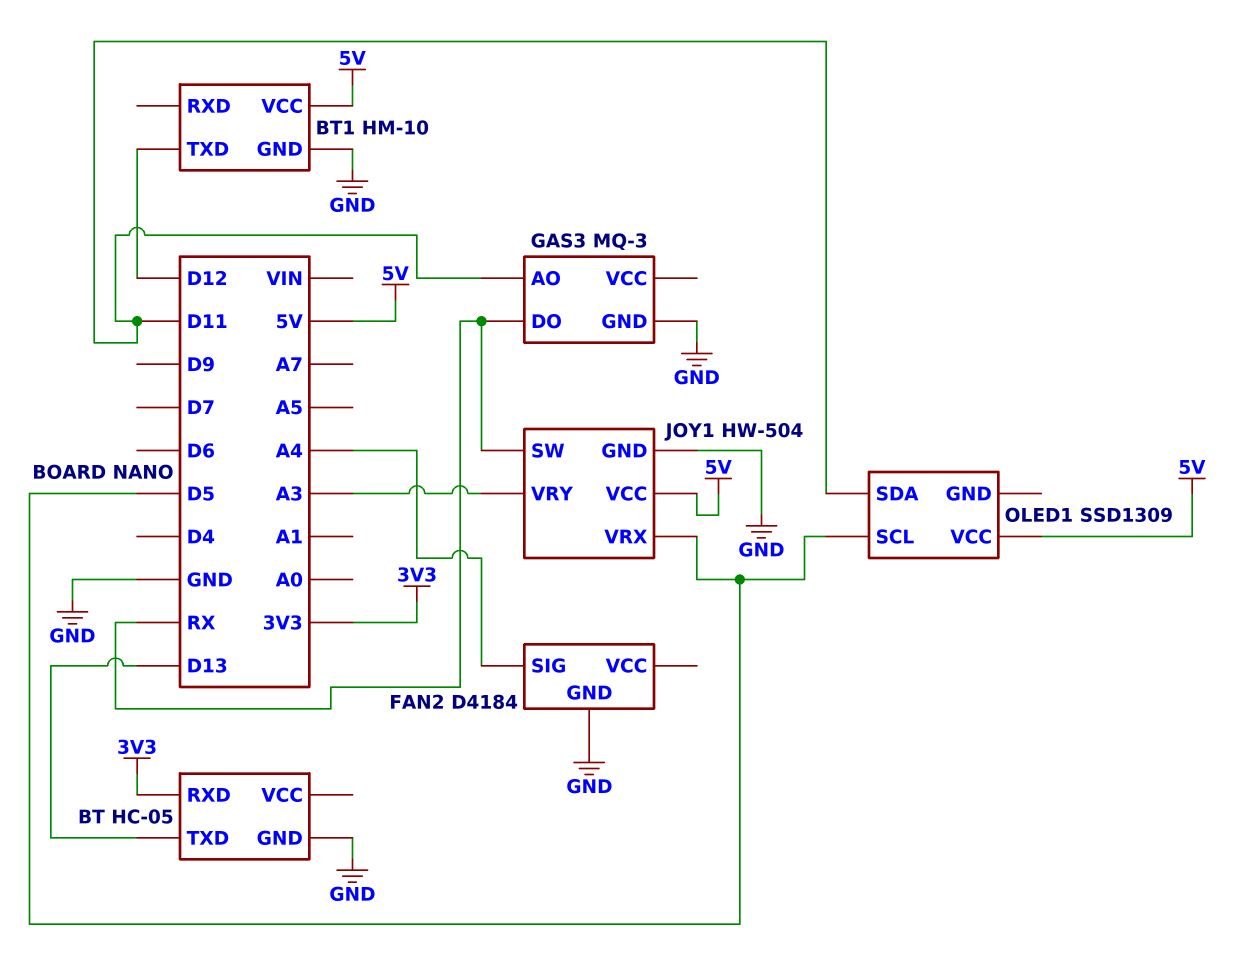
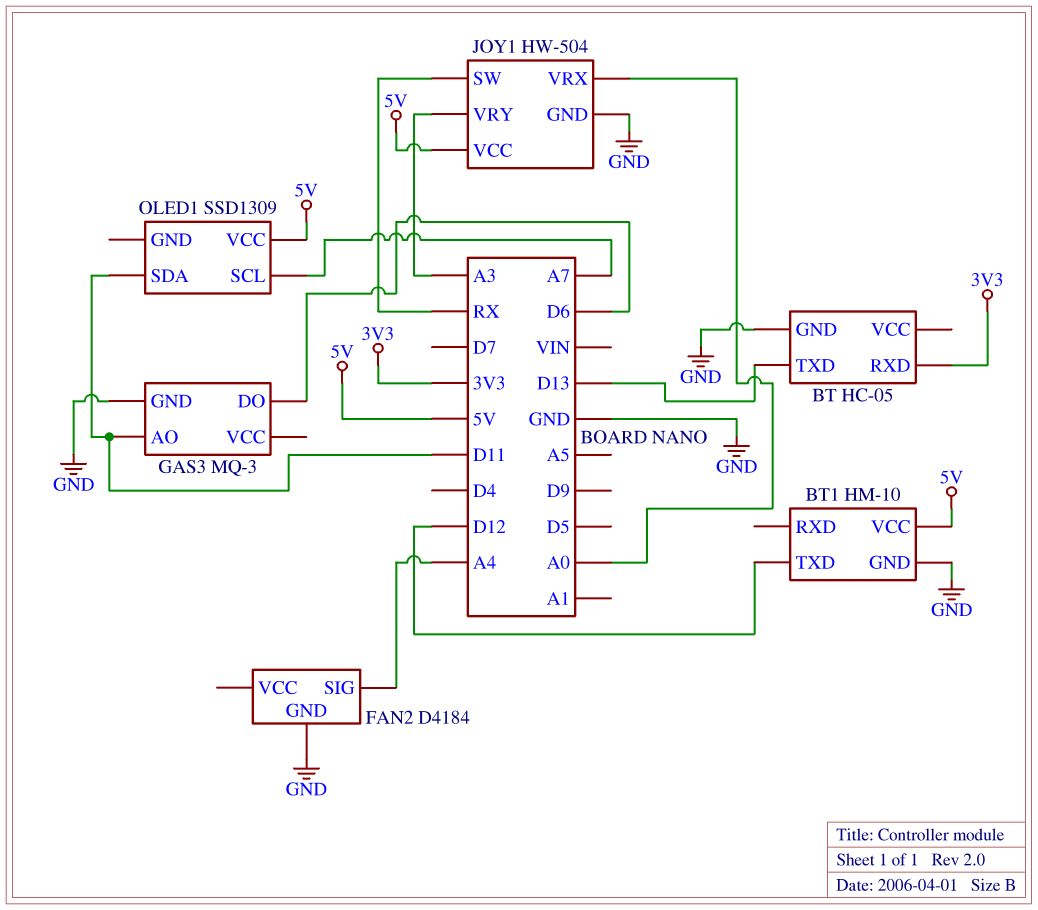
GAS3 pin DO: RX -> D6
JOY1 pin VRX: D5 -> A0
OLED1 pin SCL: D5 -> A7

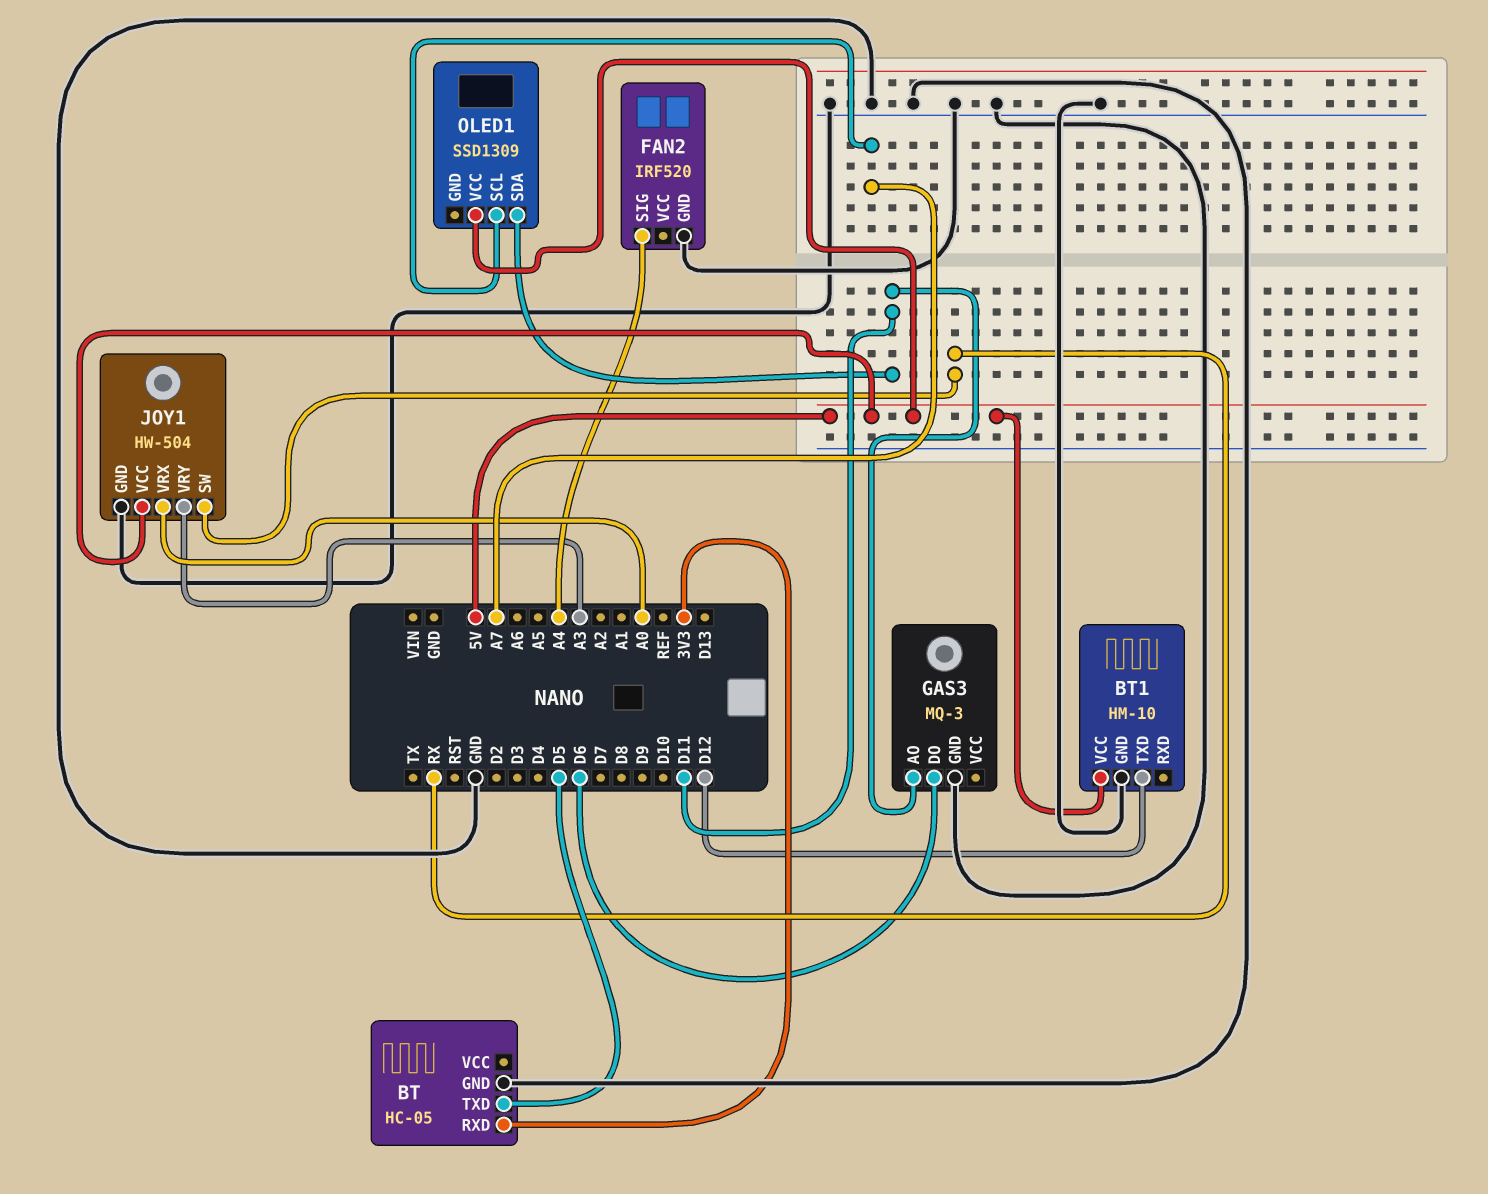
BT pin TXD: D13 -> D5
FAN2: D4184 -> IRF520

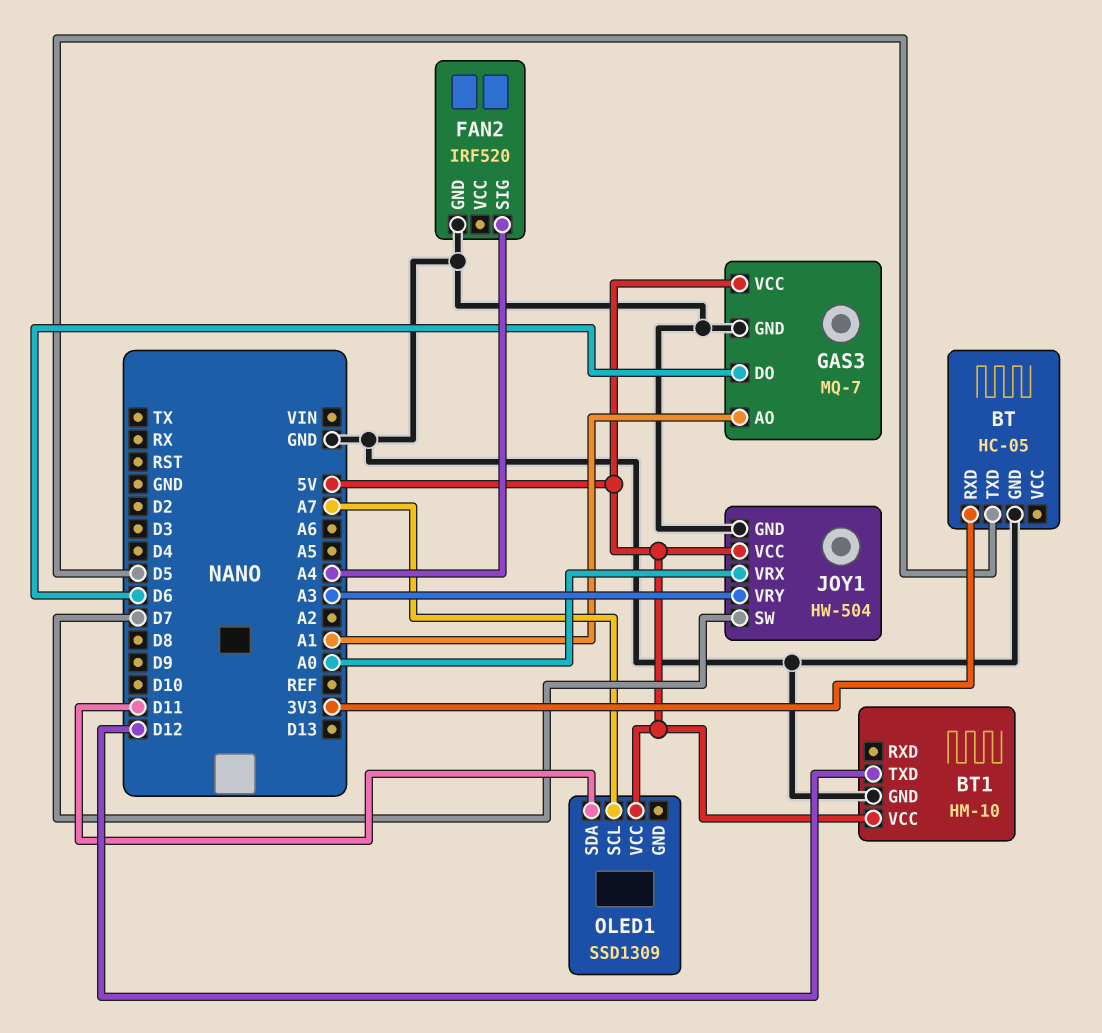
GAS3: MQ-3 -> MQ-7
GAS3 pin AO: D11 -> A1
GAS3 pin VCC: none -> 5V
JOY1 pin SW: RX -> D7

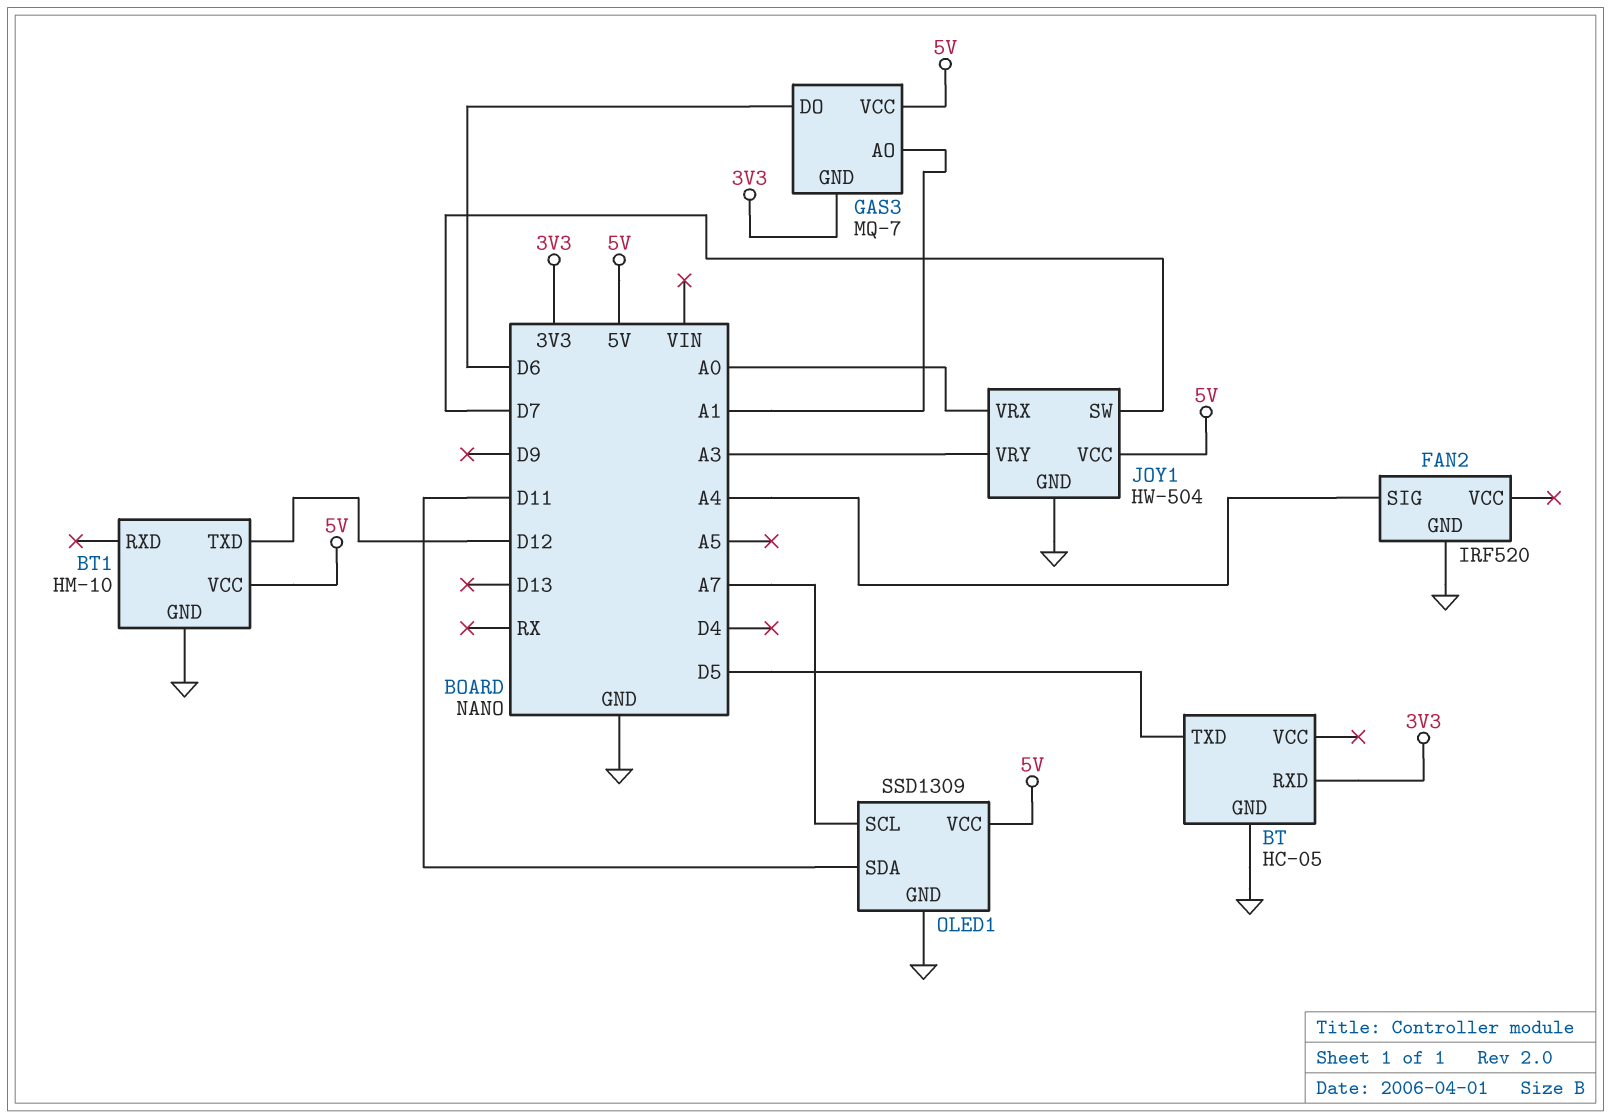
GAS3 pin GND: GND -> 3V3
OLED1 pin GND: none -> GND

